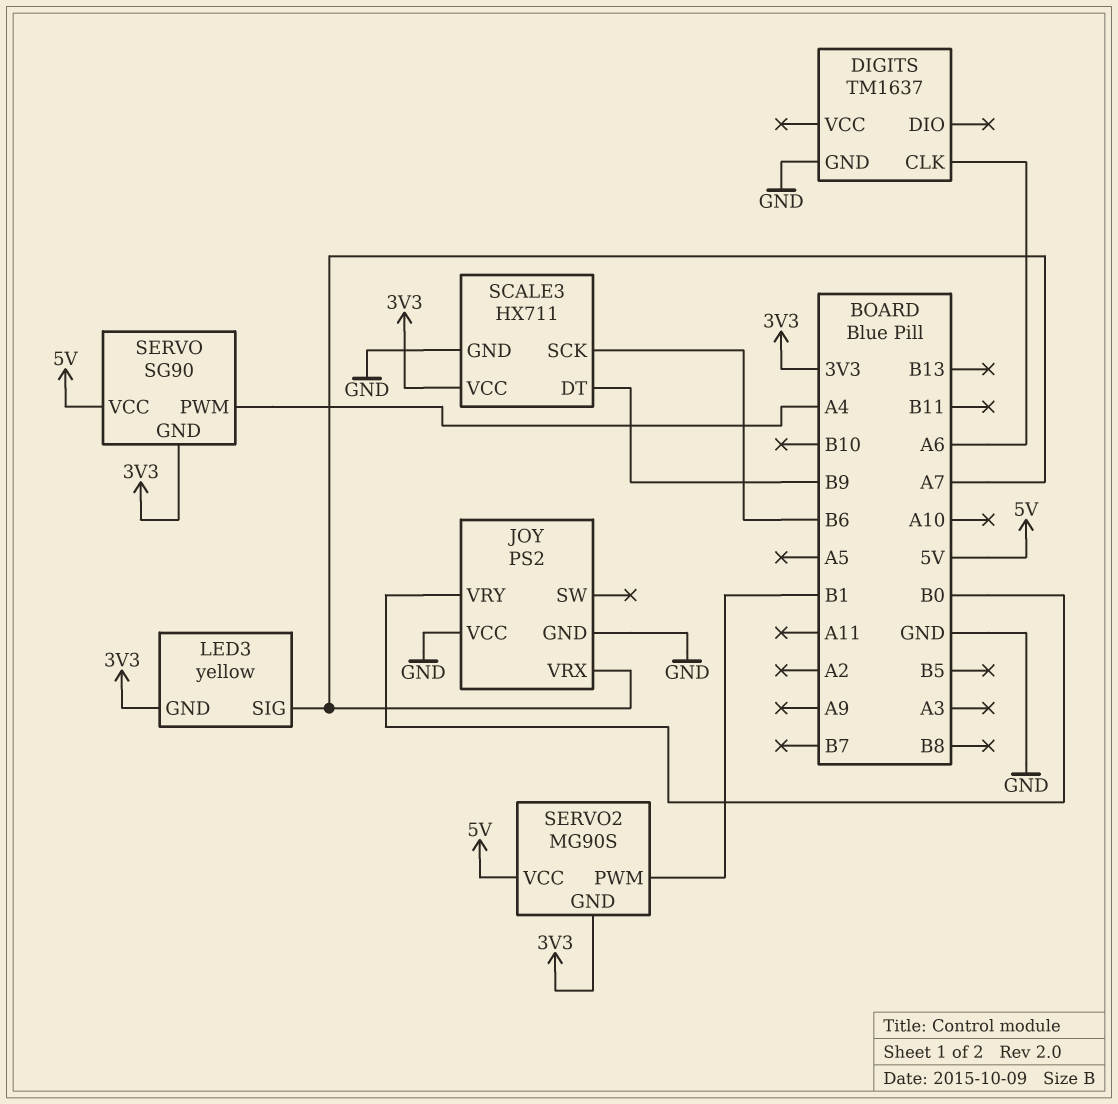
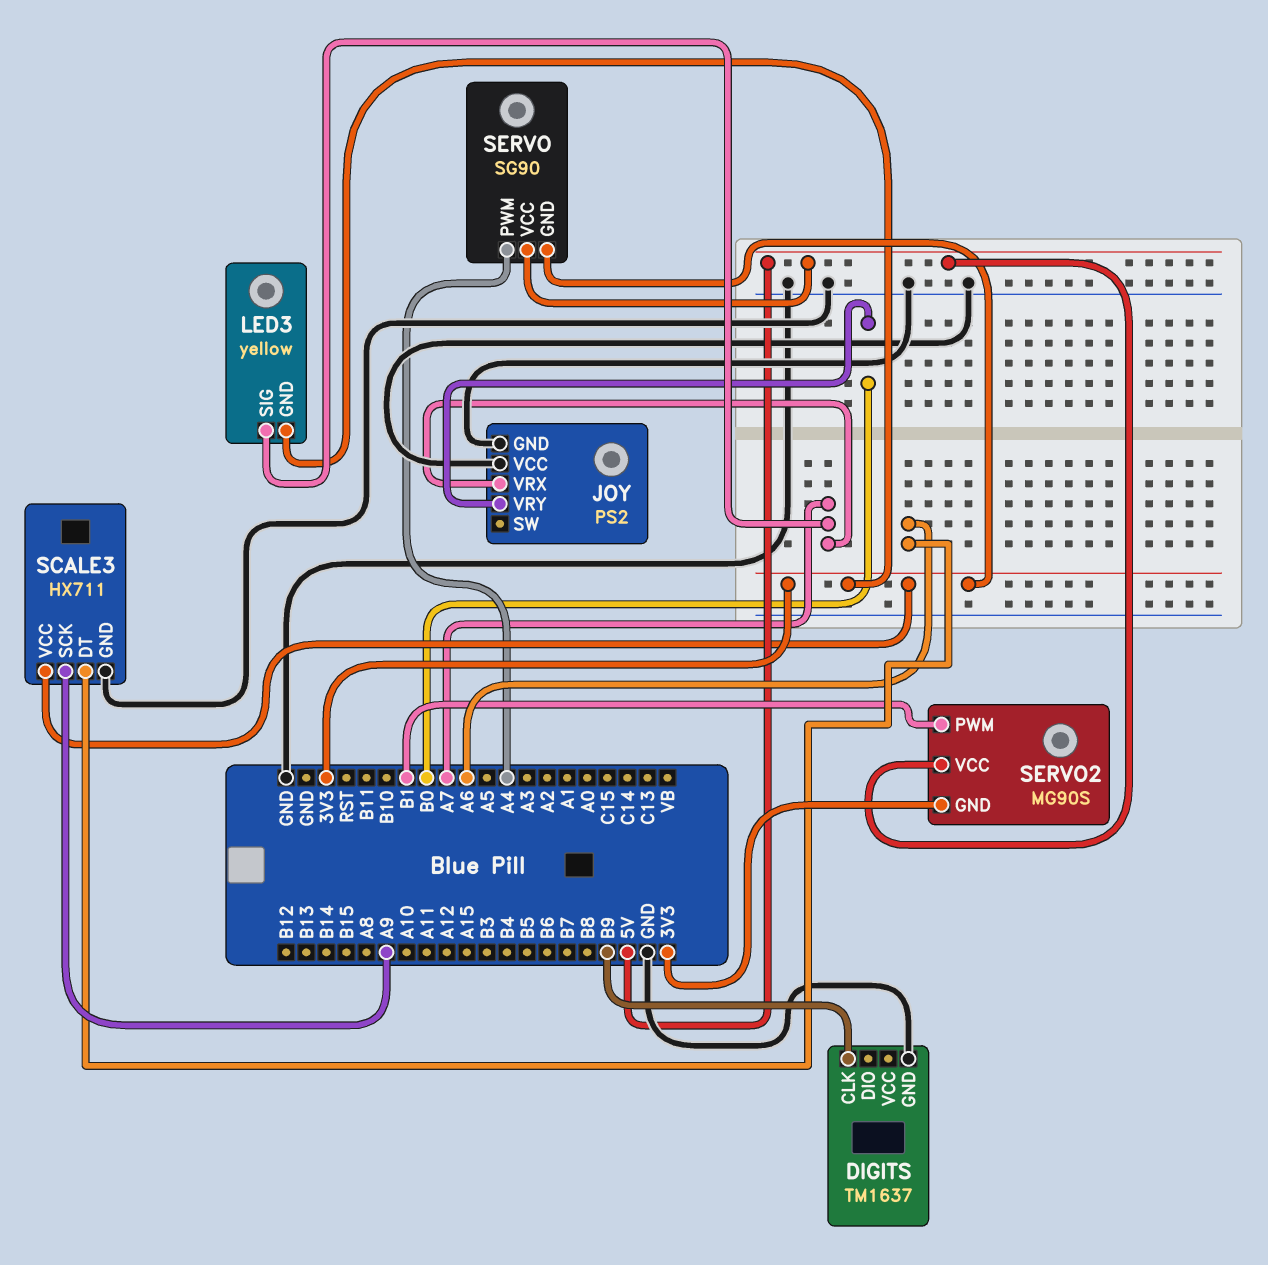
DIGITS pin CLK: A6 -> B9
SCALE3 pin DT: B9 -> A6
SCALE3 pin SCK: B6 -> A9

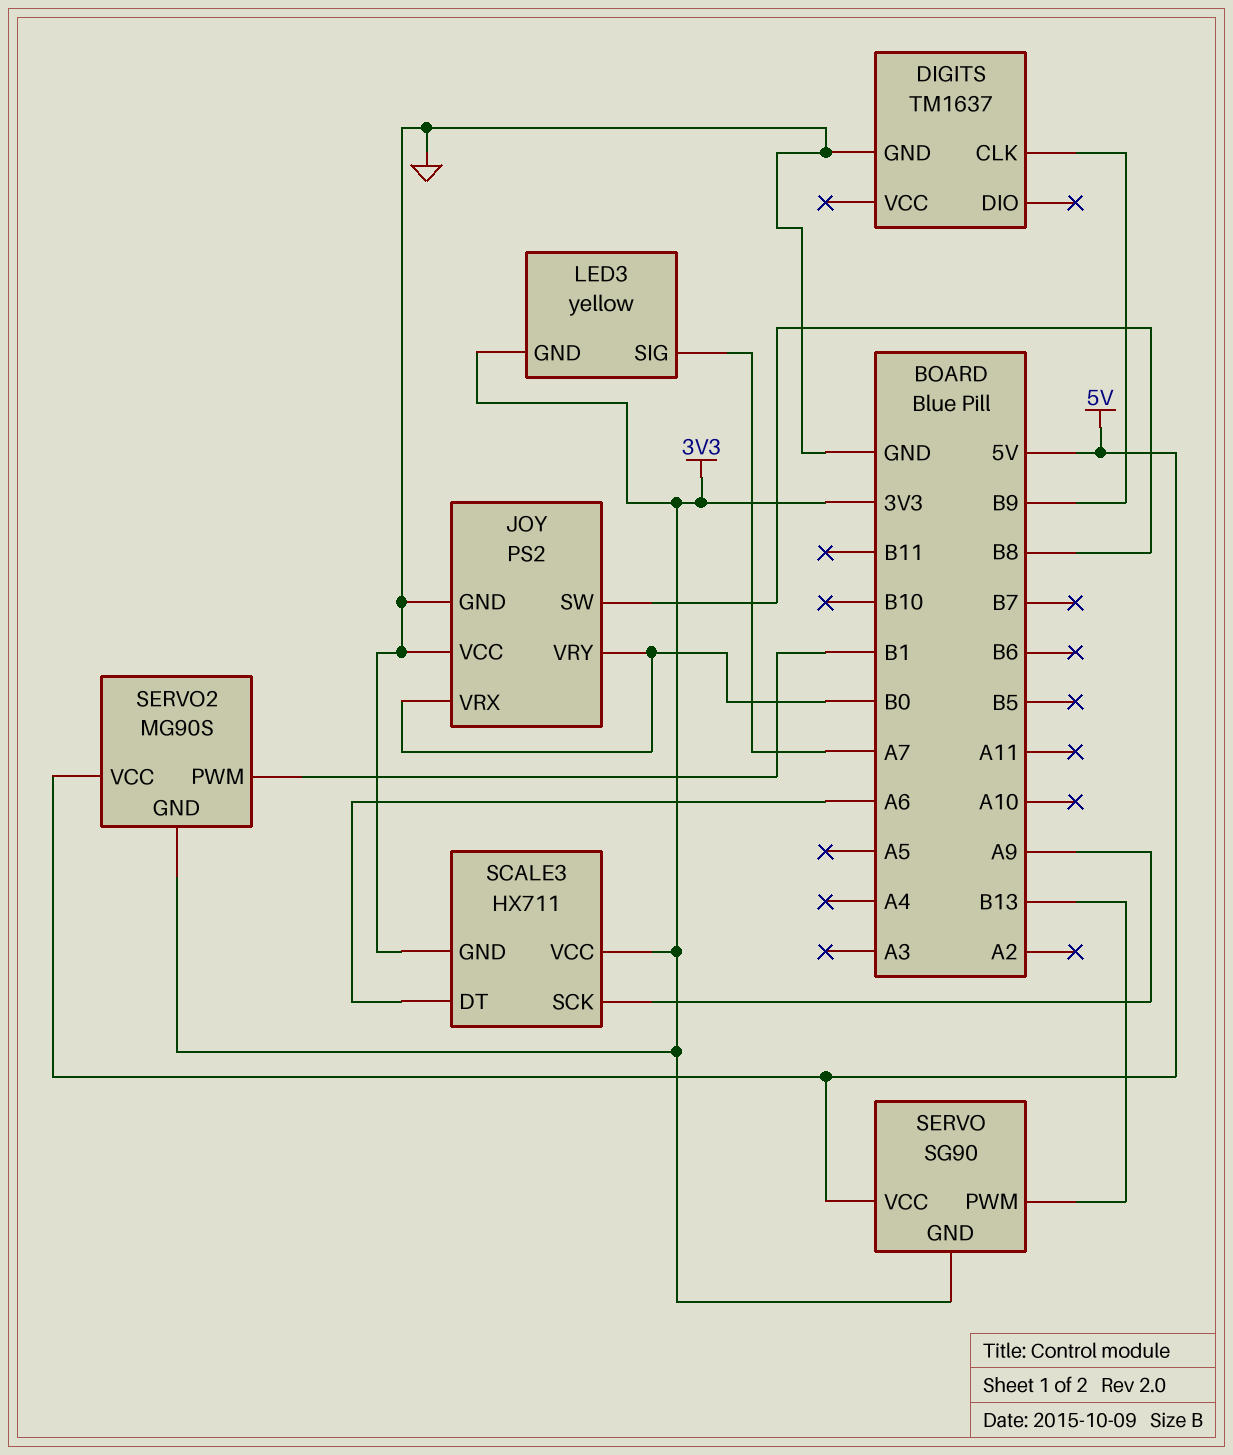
JOY pin SW: none -> B8
JOY pin VRX: A7 -> B0
SERVO pin PWM: A4 -> B13

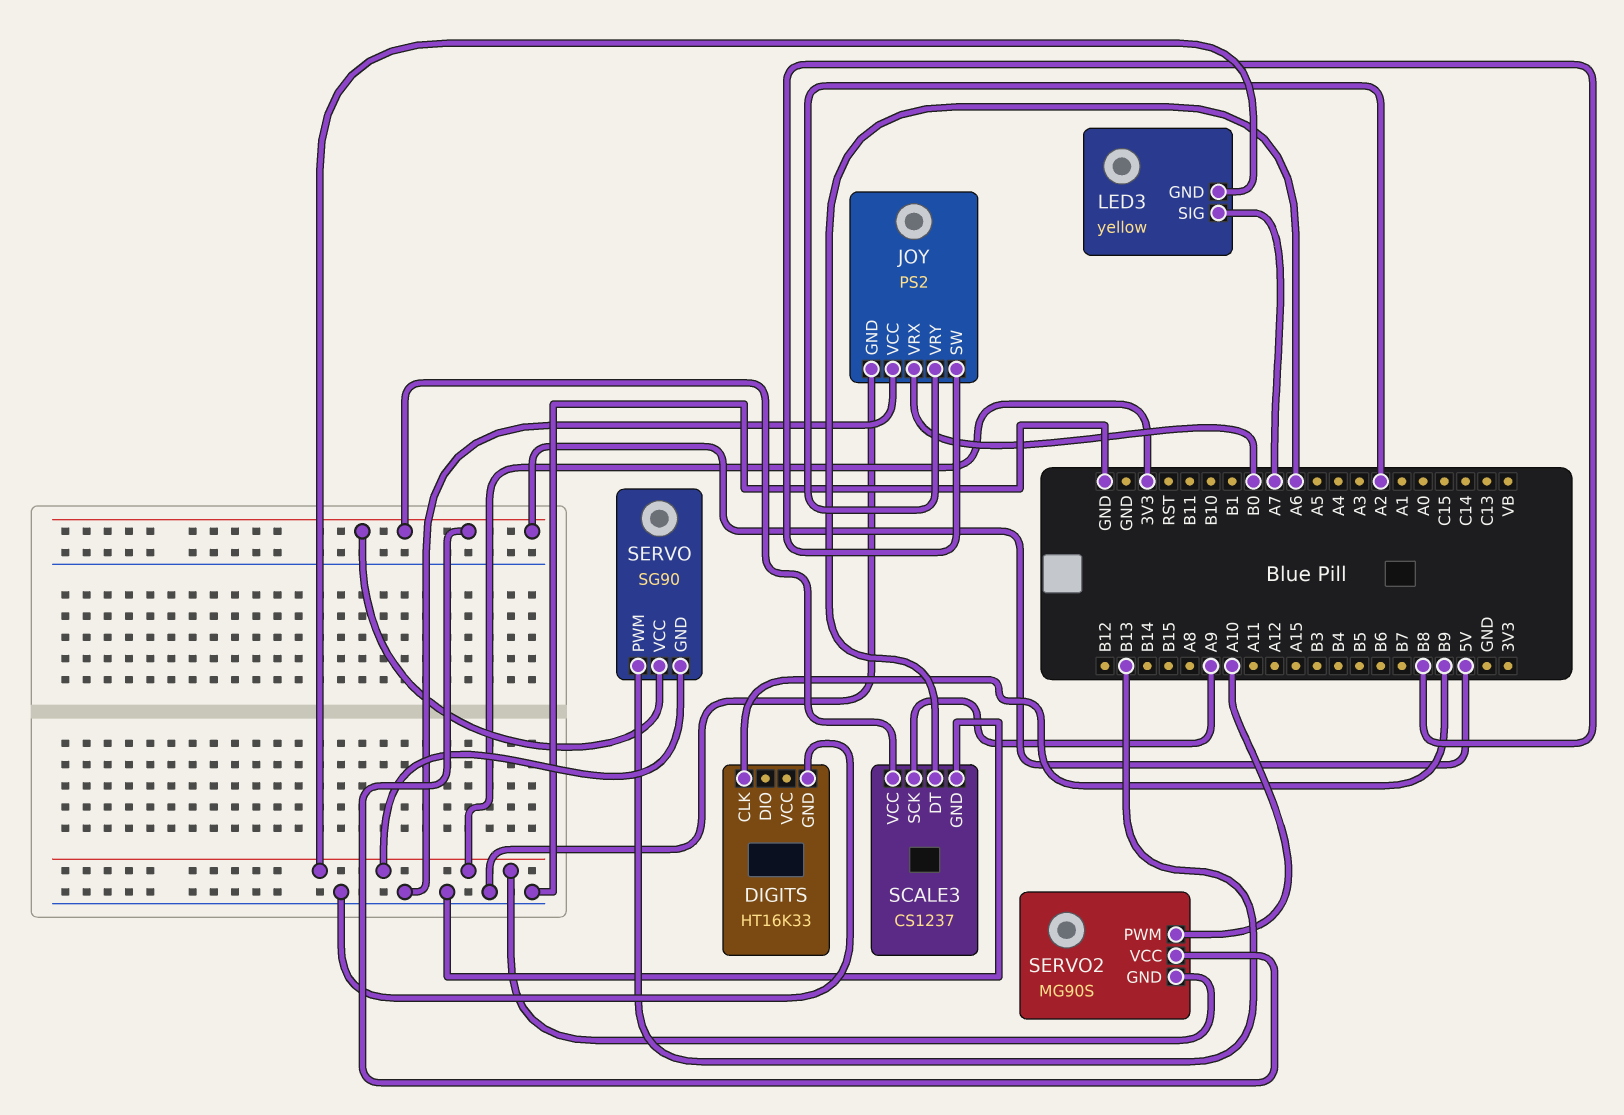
DIGITS: TM1637 -> HT16K33
JOY pin VRY: B0 -> A2
SCALE3: HX711 -> CS1237
SCALE3 pin VCC: 3V3 -> 5V
SERVO2 pin PWM: B1 -> A10

